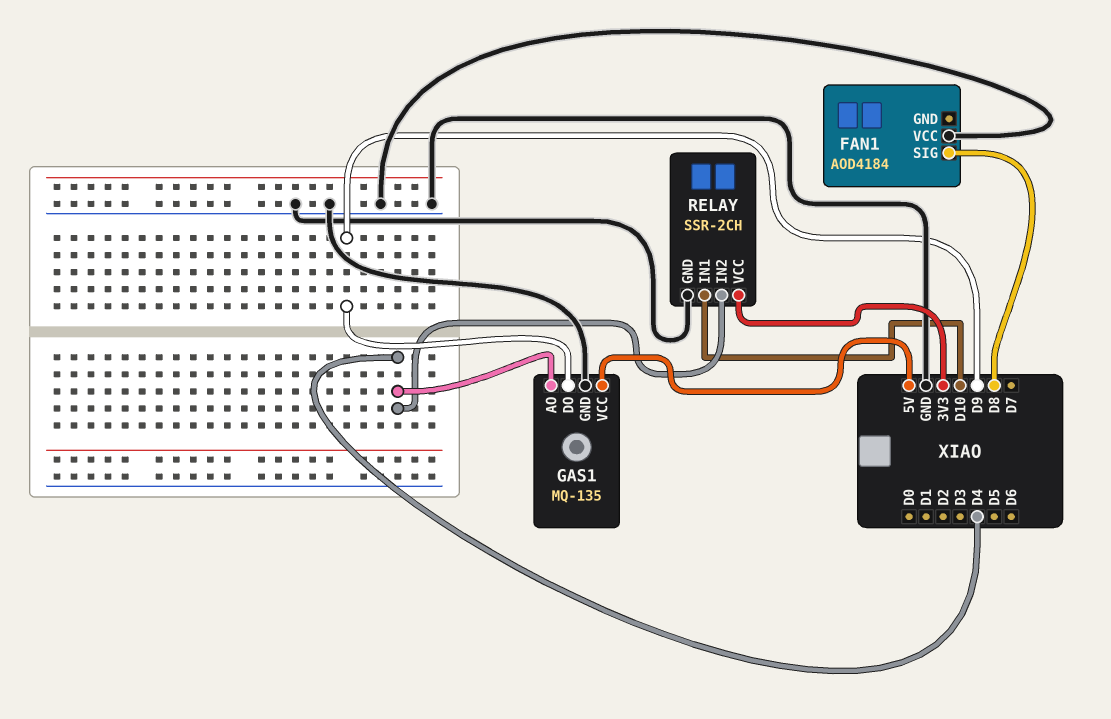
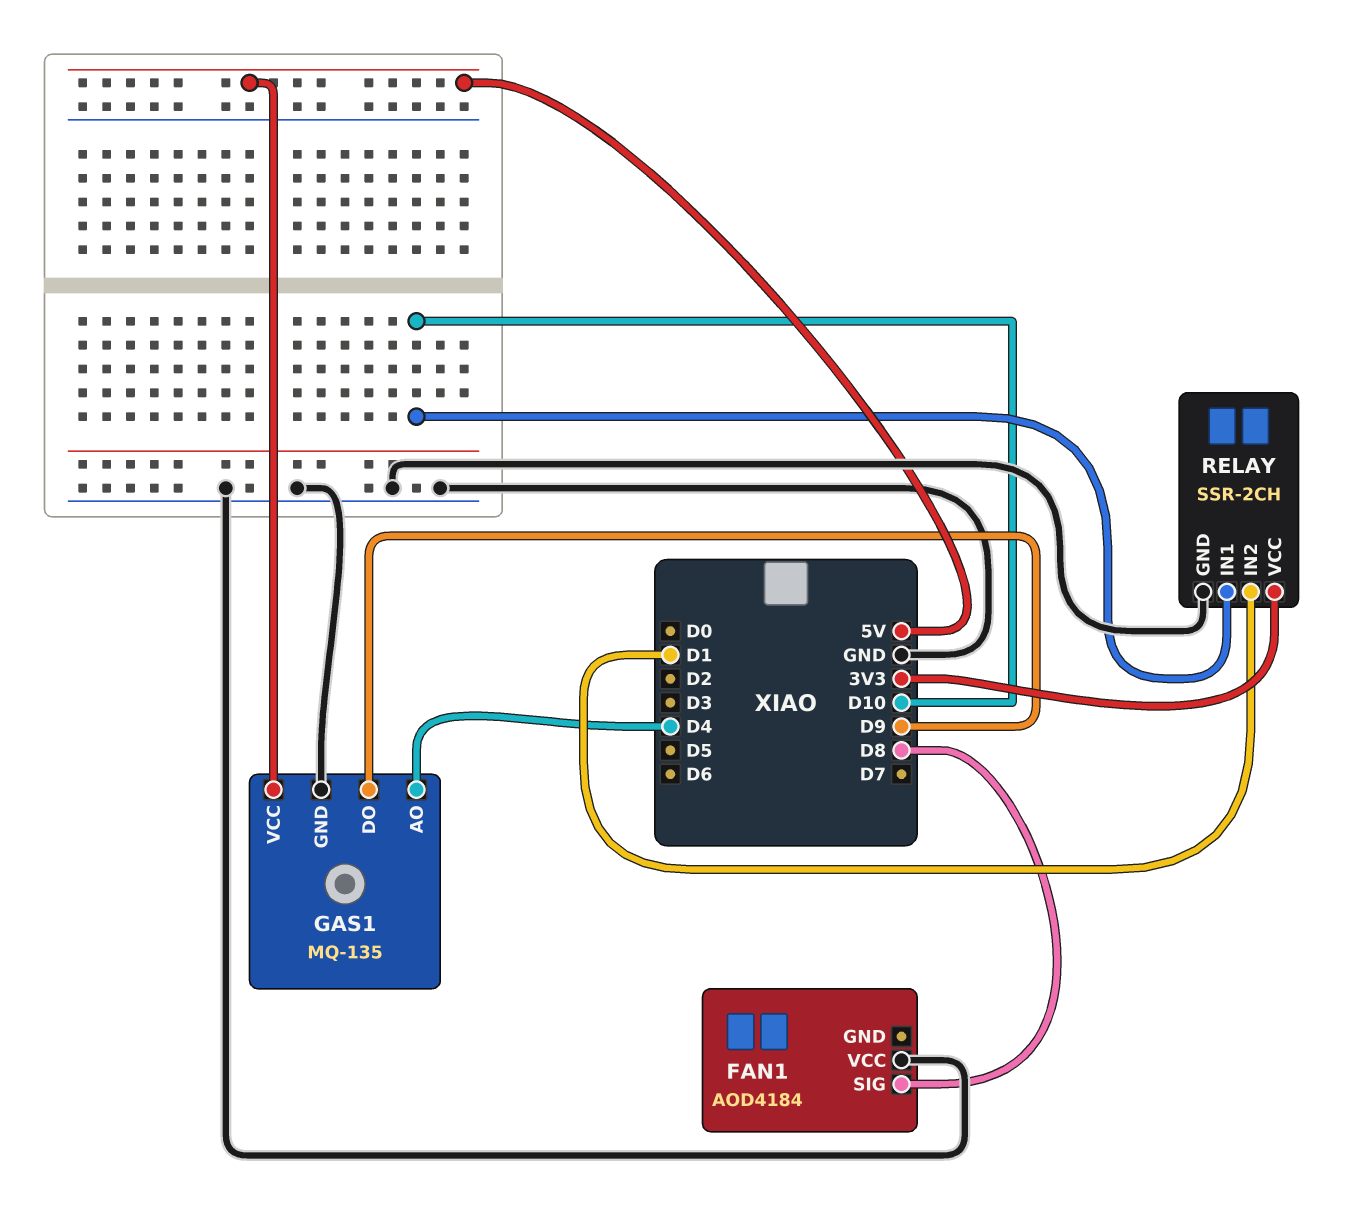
RELAY pin IN2: D4 -> D1

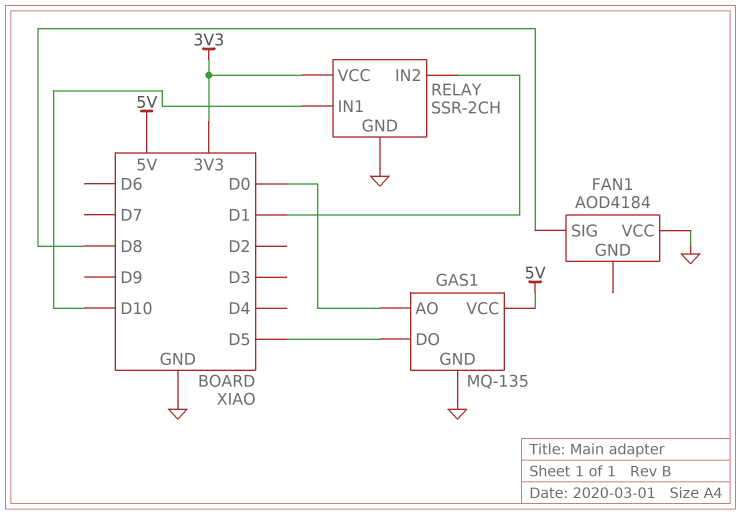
GAS1 pin AO: D4 -> D0
GAS1 pin DO: D9 -> D5

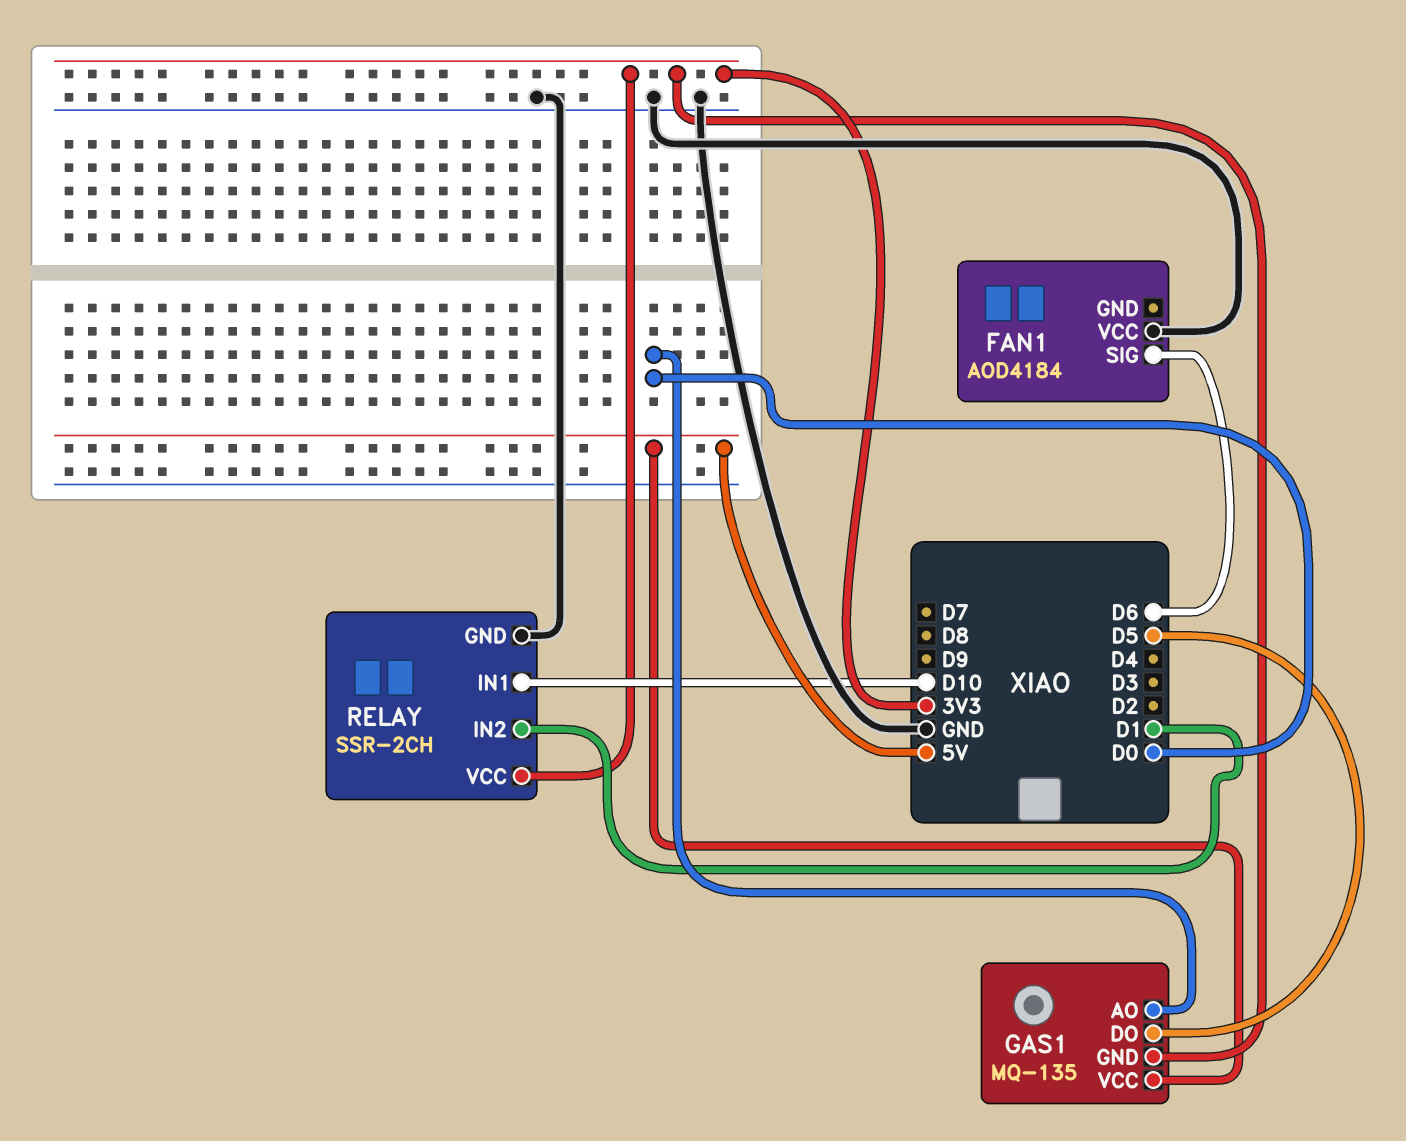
FAN1 pin SIG: D8 -> D6
GAS1 pin GND: GND -> 3V3

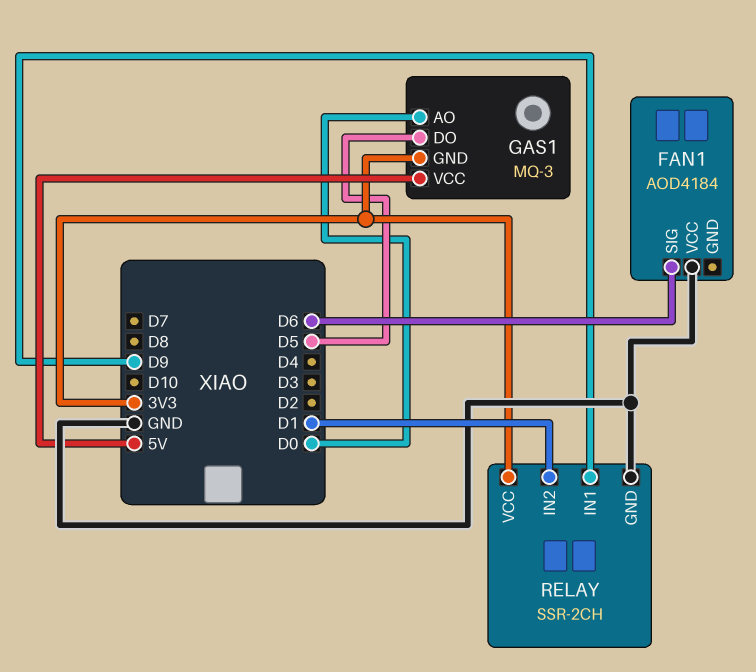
GAS1: MQ-135 -> MQ-3
RELAY pin IN1: D10 -> D9

